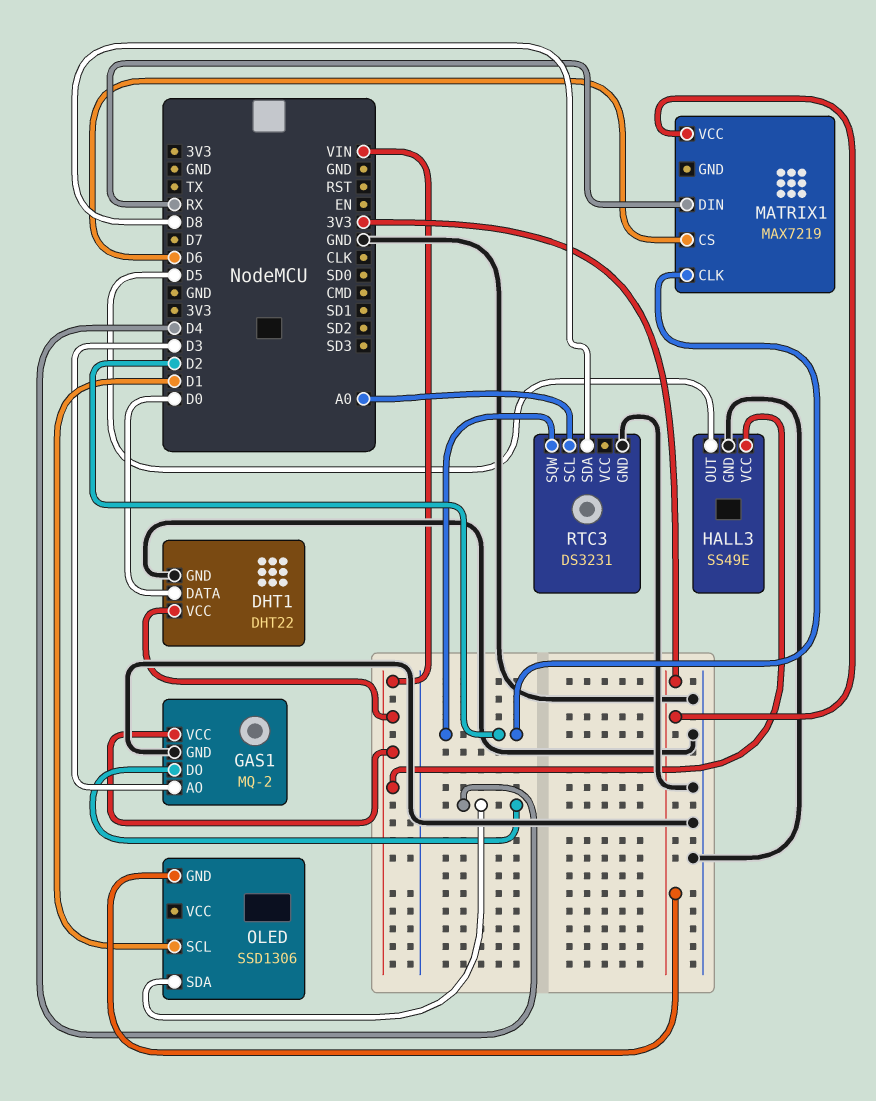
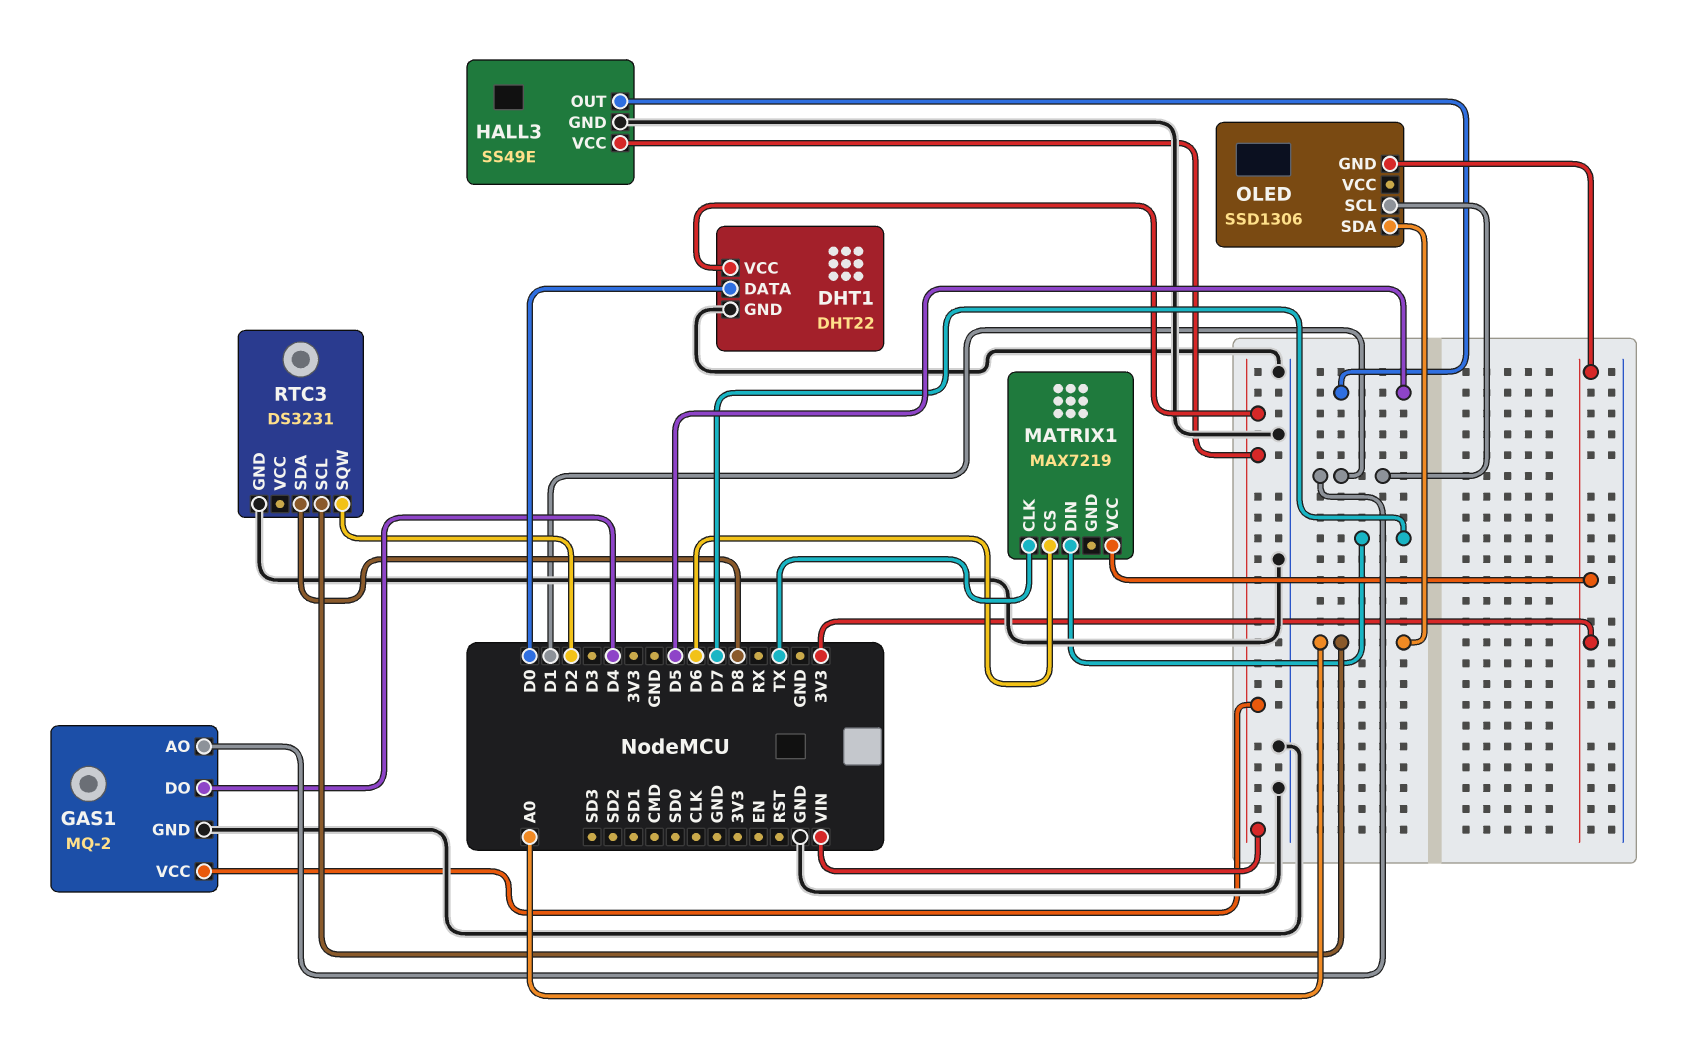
GAS1 pin AO: D3 -> D1
MATRIX1 pin CLK: D2 -> TX
MATRIX1 pin DIN: RX -> D7
OLED pin SDA: D4 -> A0

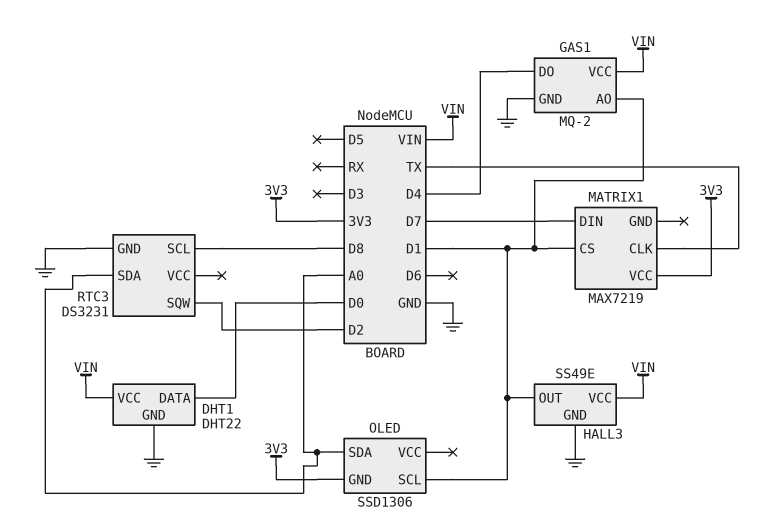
HALL3 pin OUT: D5 -> D1
MATRIX1 pin CS: D6 -> D1
RTC3 pin SCL: A0 -> D8
RTC3 pin SDA: D8 -> A0

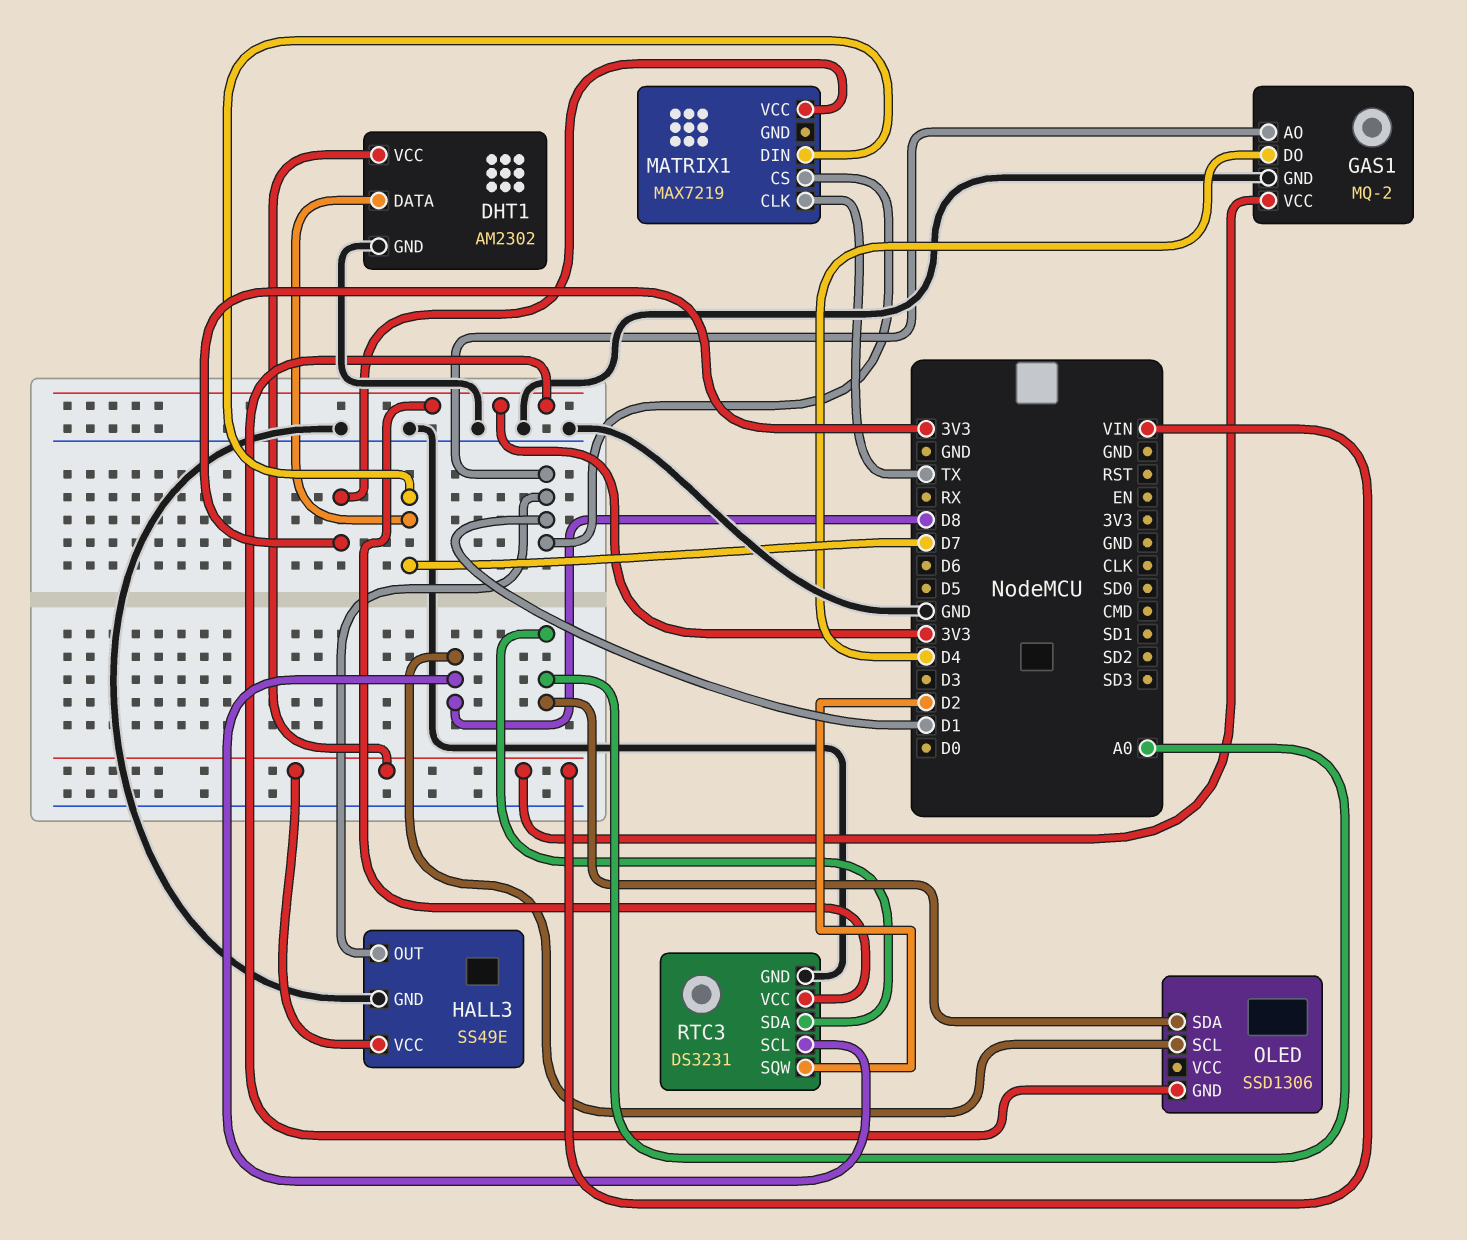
DHT1: DHT22 -> AM2302
DHT1 pin DATA: D0 -> D7
OLED pin SCL: D1 -> D8
RTC3 pin VCC: none -> 3V3

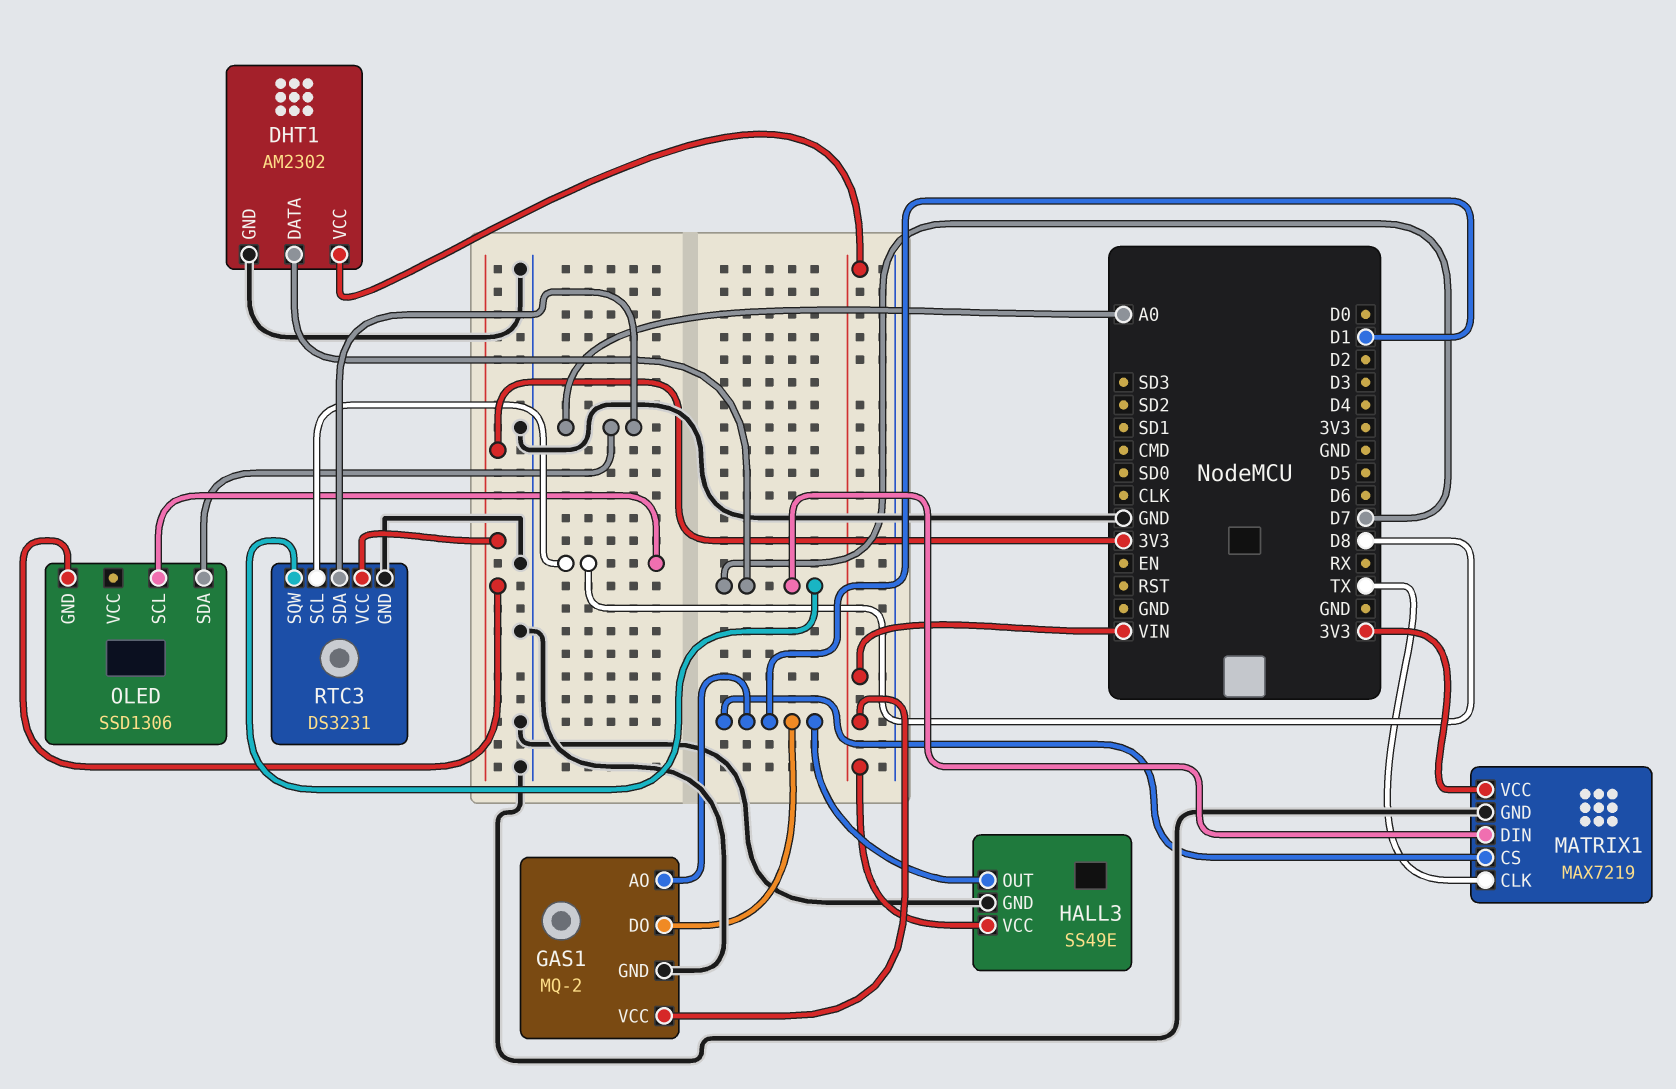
GAS1 pin DO: D4 -> D1
MATRIX1 pin GND: none -> GND
RTC3 pin SQW: D2 -> D7

